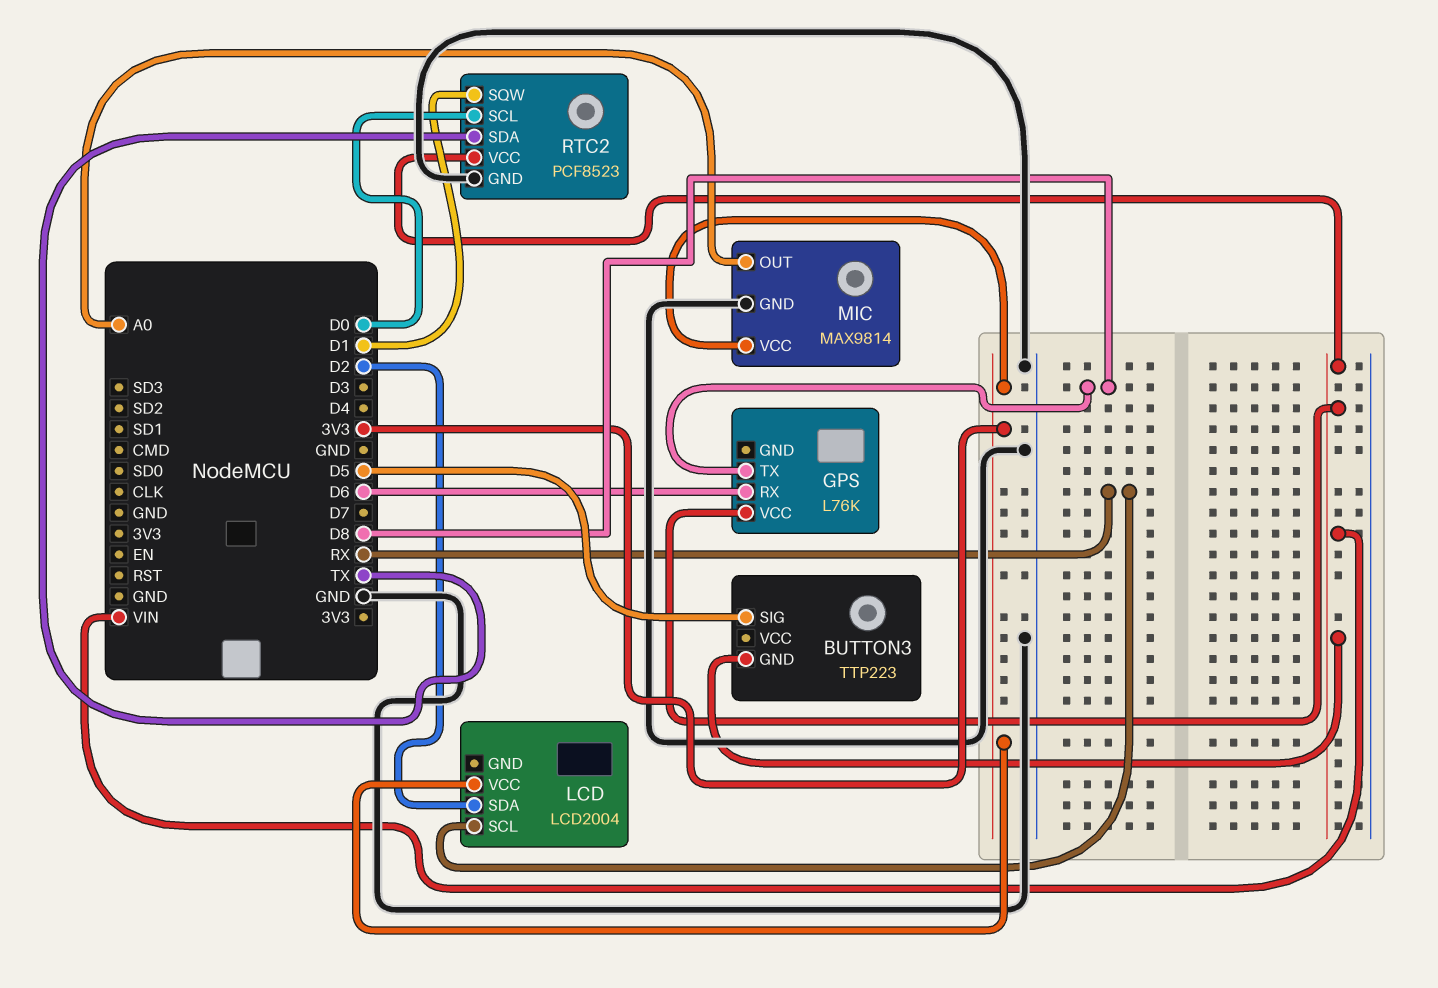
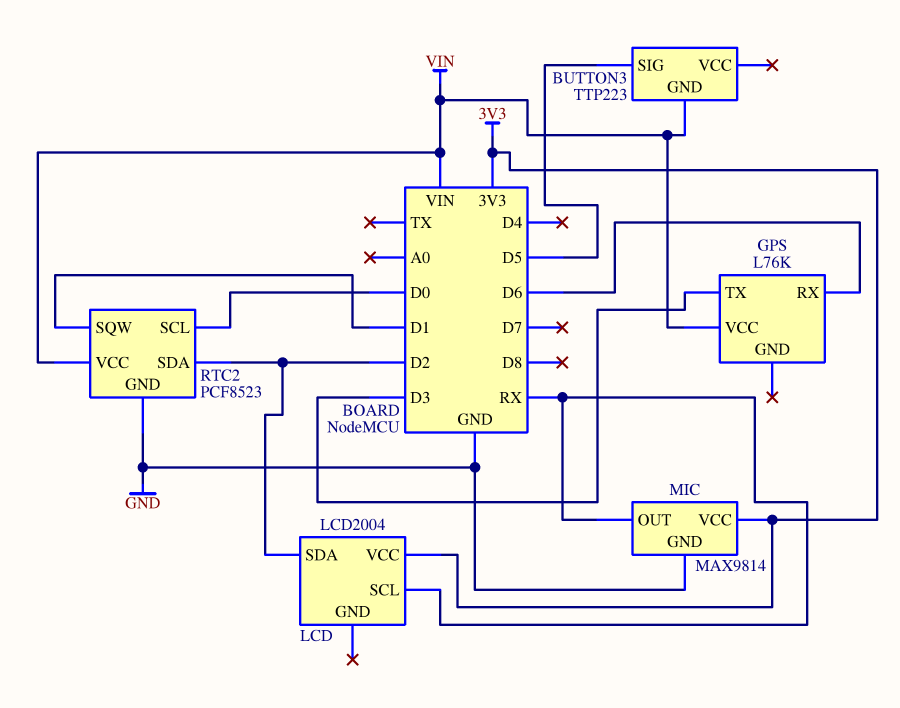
GPS pin TX: D8 -> D3
MIC pin OUT: A0 -> RX
RTC2 pin SDA: TX -> D2

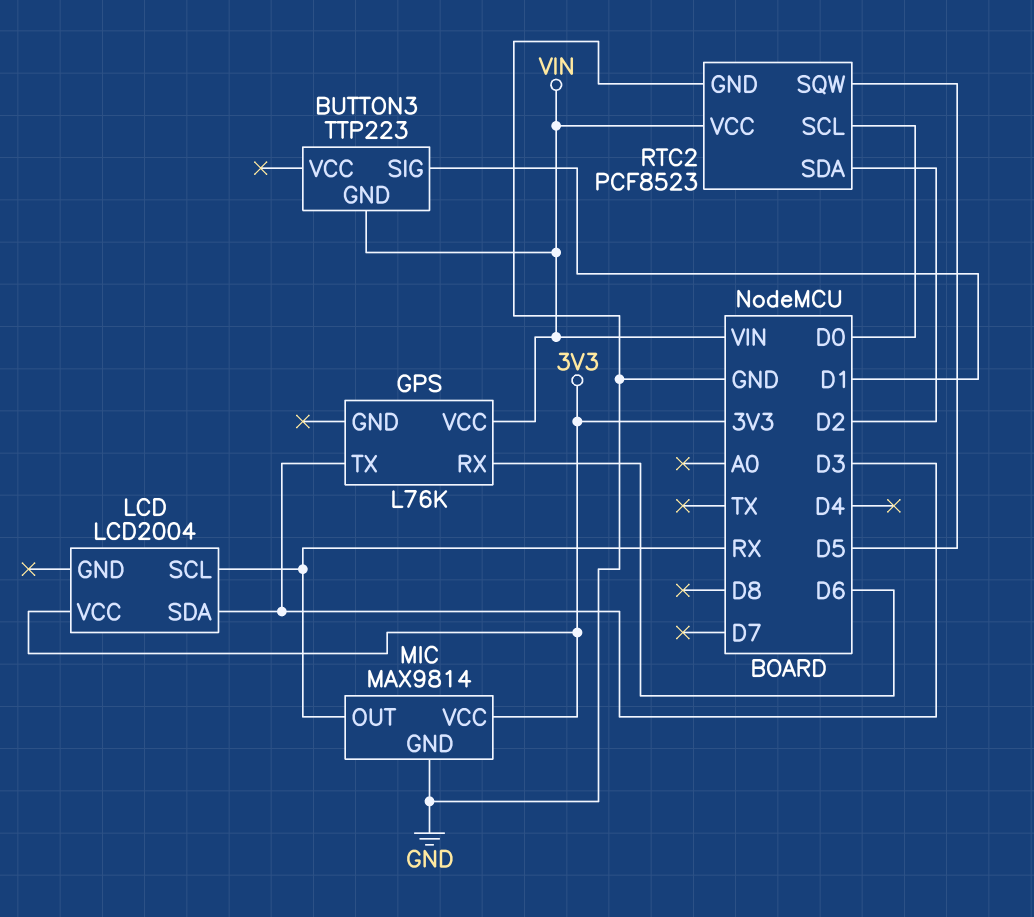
BUTTON3 pin SIG: D5 -> D1
LCD pin SDA: D2 -> D3
RTC2 pin SQW: D1 -> D5

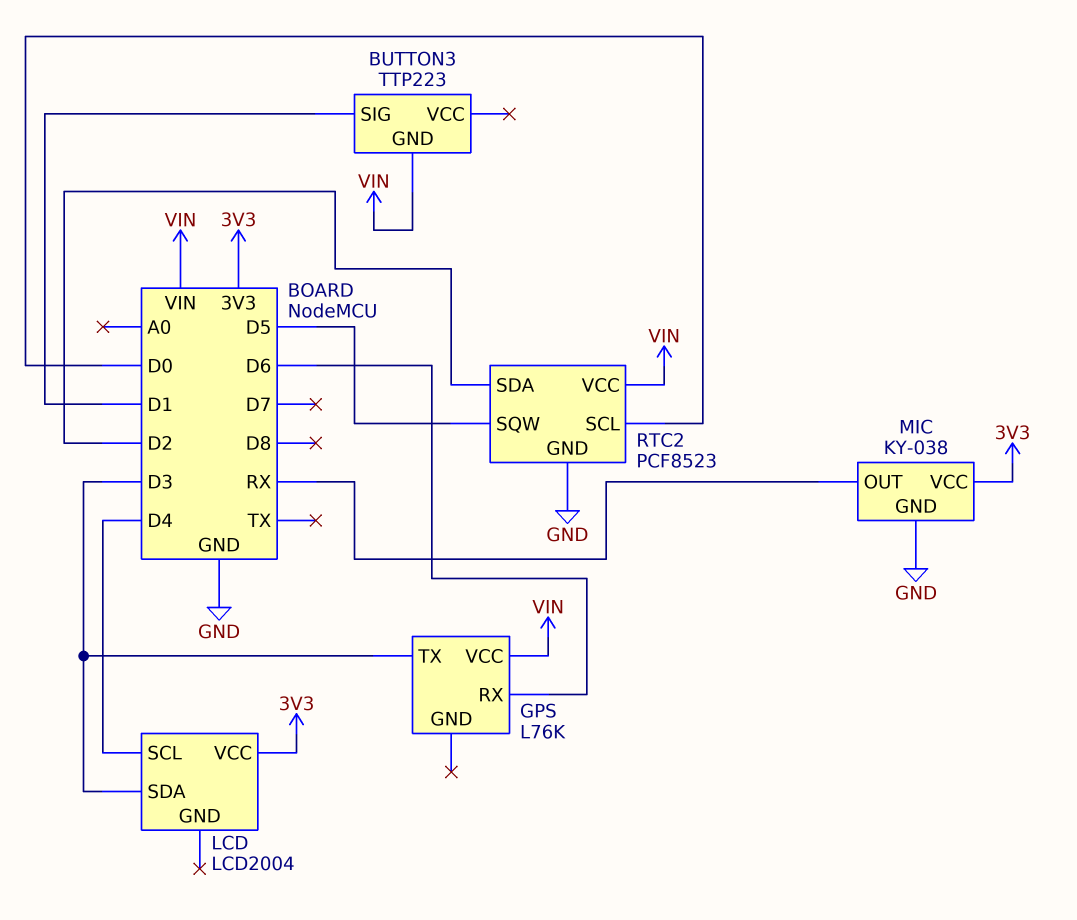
LCD pin SCL: RX -> D4
MIC: MAX9814 -> KY-038

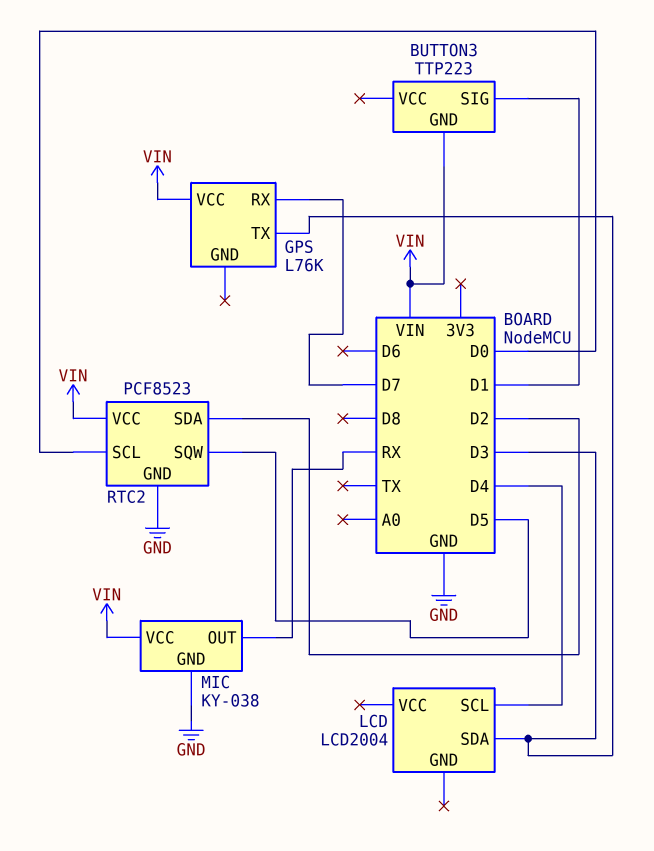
GPS pin RX: D6 -> D7
LCD pin VCC: 3V3 -> none
MIC pin VCC: 3V3 -> VIN

